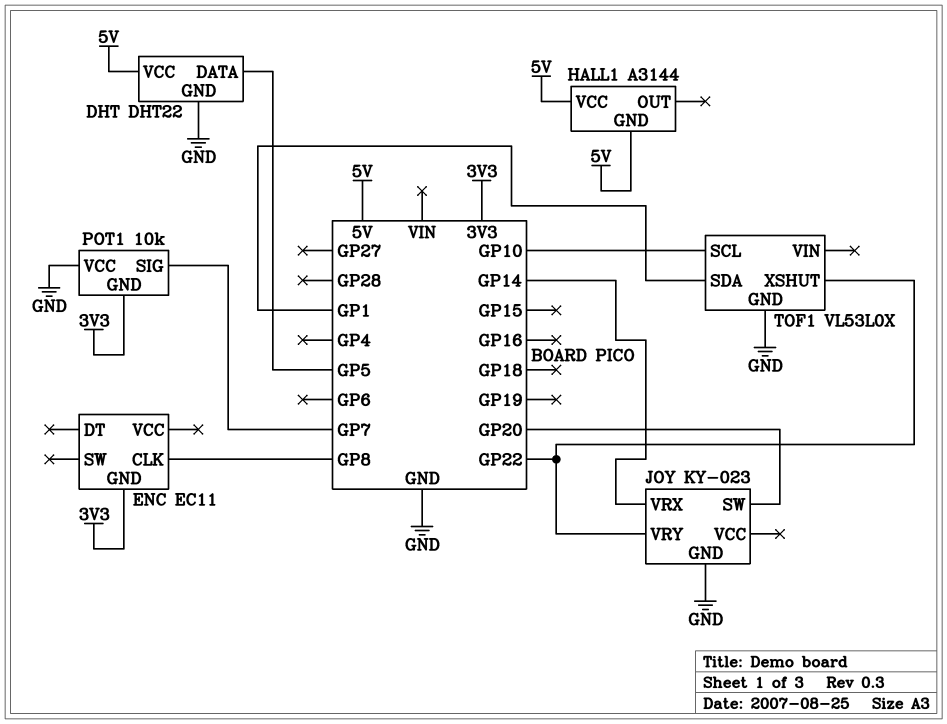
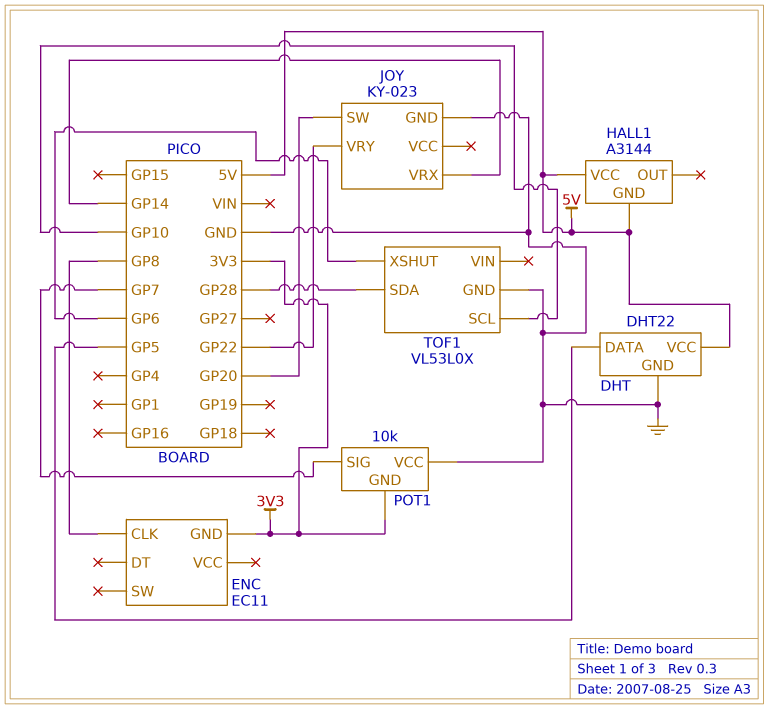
TOF1 pin SDA: GP1 -> GP28
TOF1 pin XSHUT: GP22 -> GP6

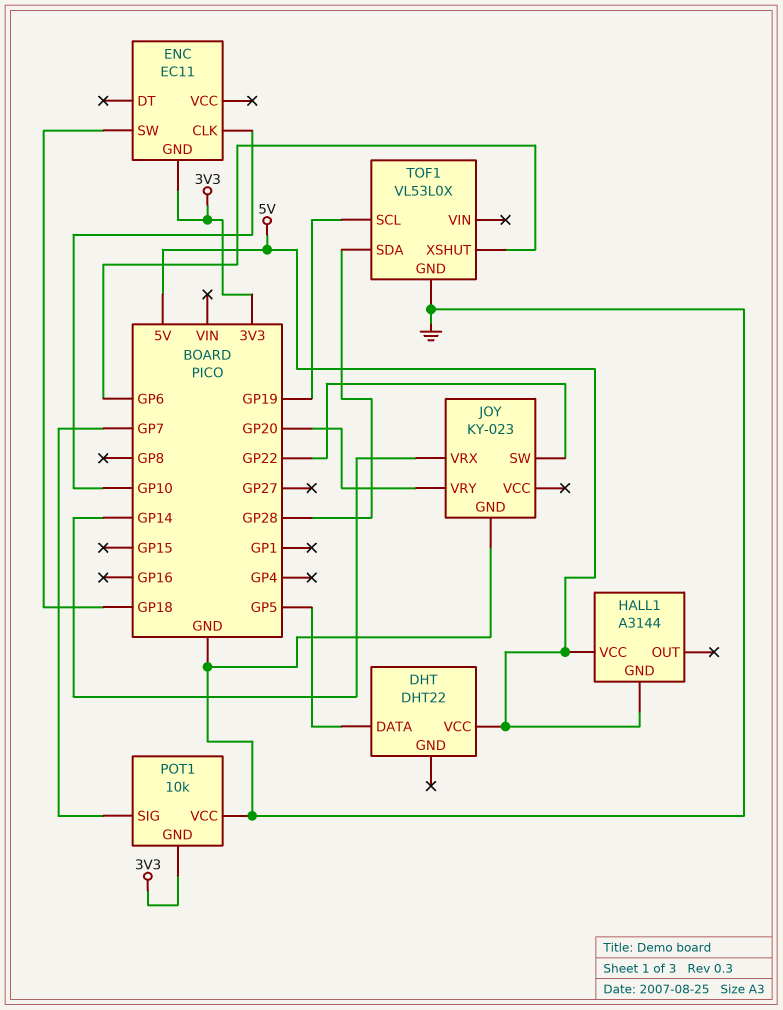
DHT pin GND: GND -> none
ENC pin CLK: GP8 -> GP10
ENC pin SW: none -> GP18
JOY pin SW: GP20 -> GP22
JOY pin VRY: GP22 -> GP20
TOF1 pin SCL: GP10 -> GP19

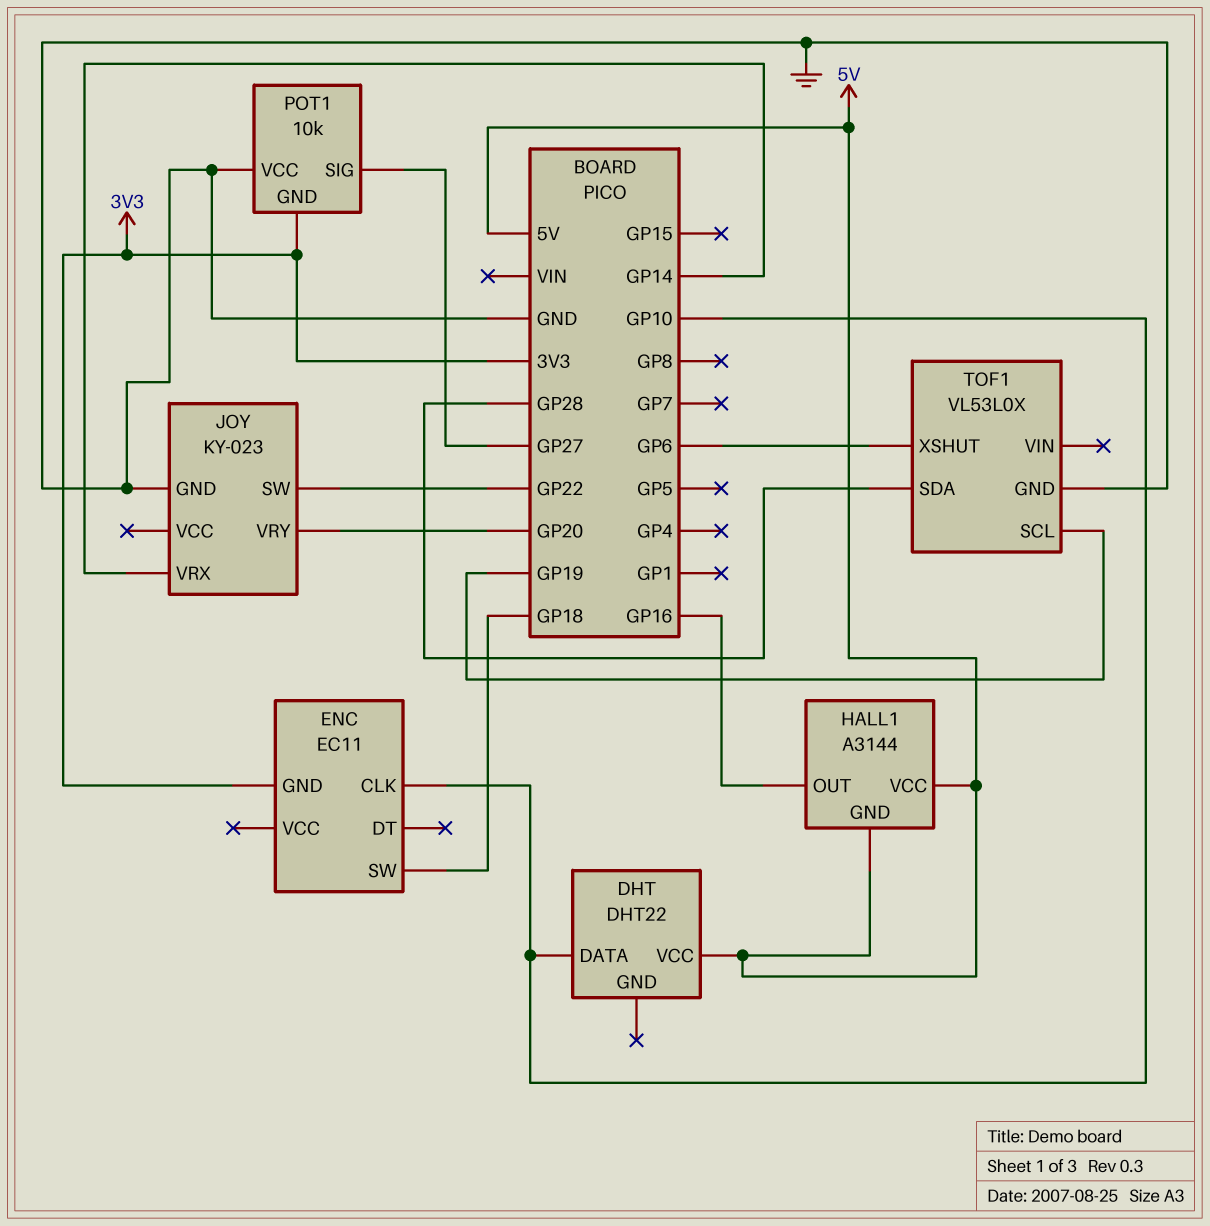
DHT pin DATA: GP5 -> GP10
HALL1 pin OUT: none -> GP16
POT1 pin SIG: GP7 -> GP27

